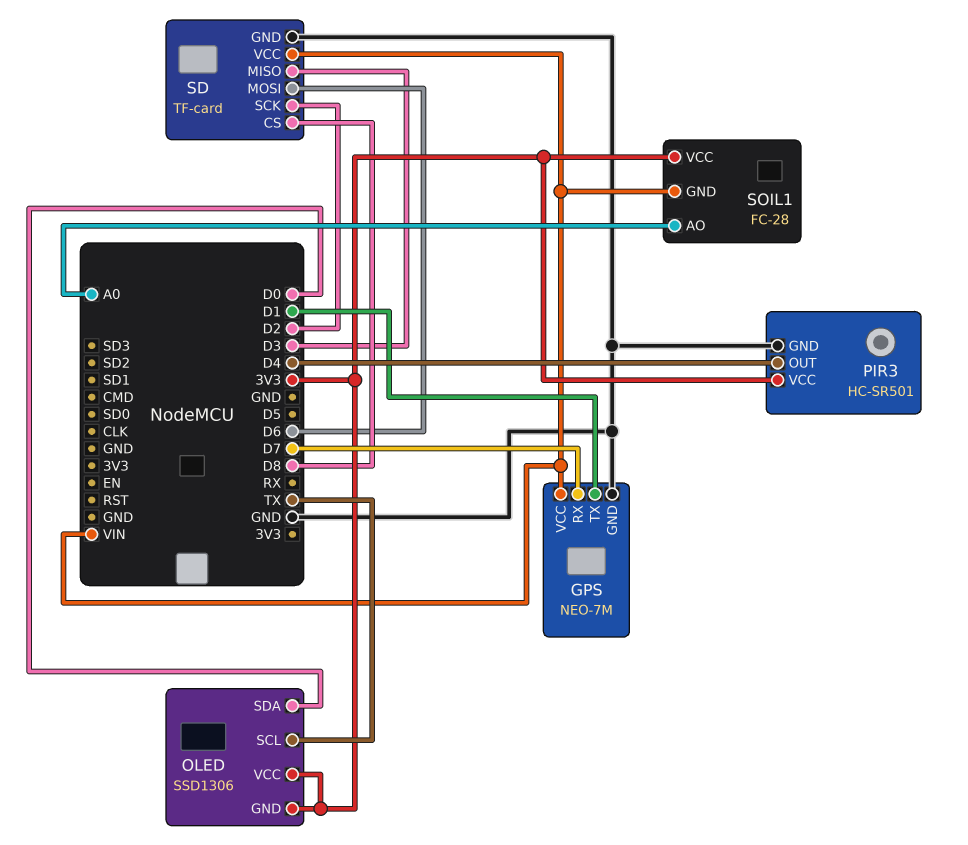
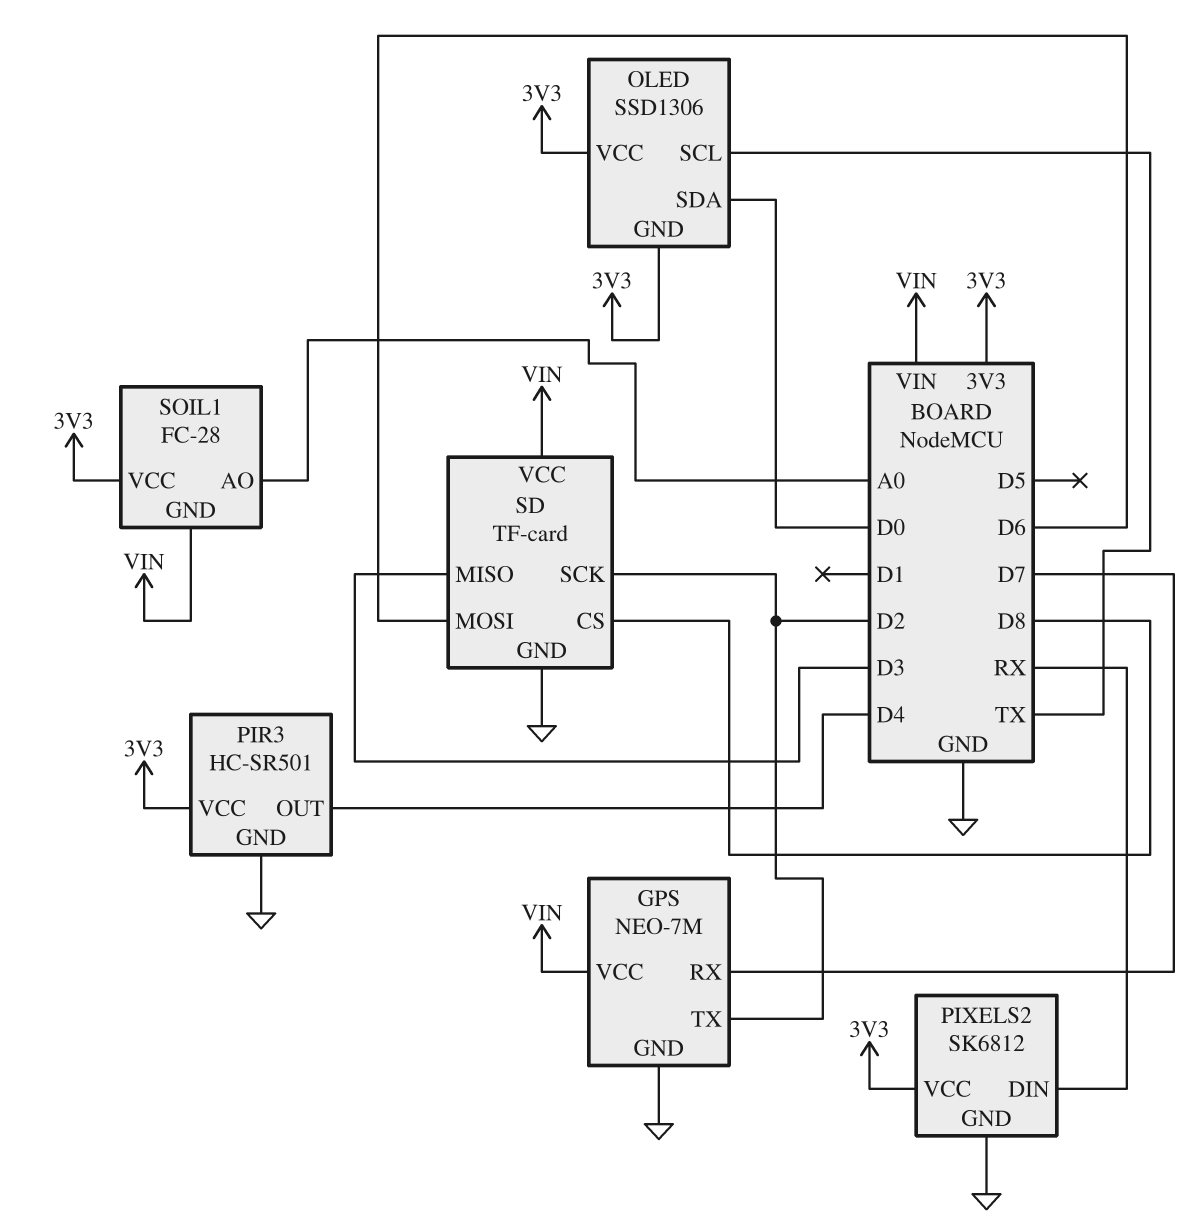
GPS pin TX: D1 -> D2
PIXELS2: none -> SK6812
PIXELS2 pin DIN: none -> RX
PIXELS2 pin GND: none -> GND
PIXELS2 pin VCC: none -> 3V3

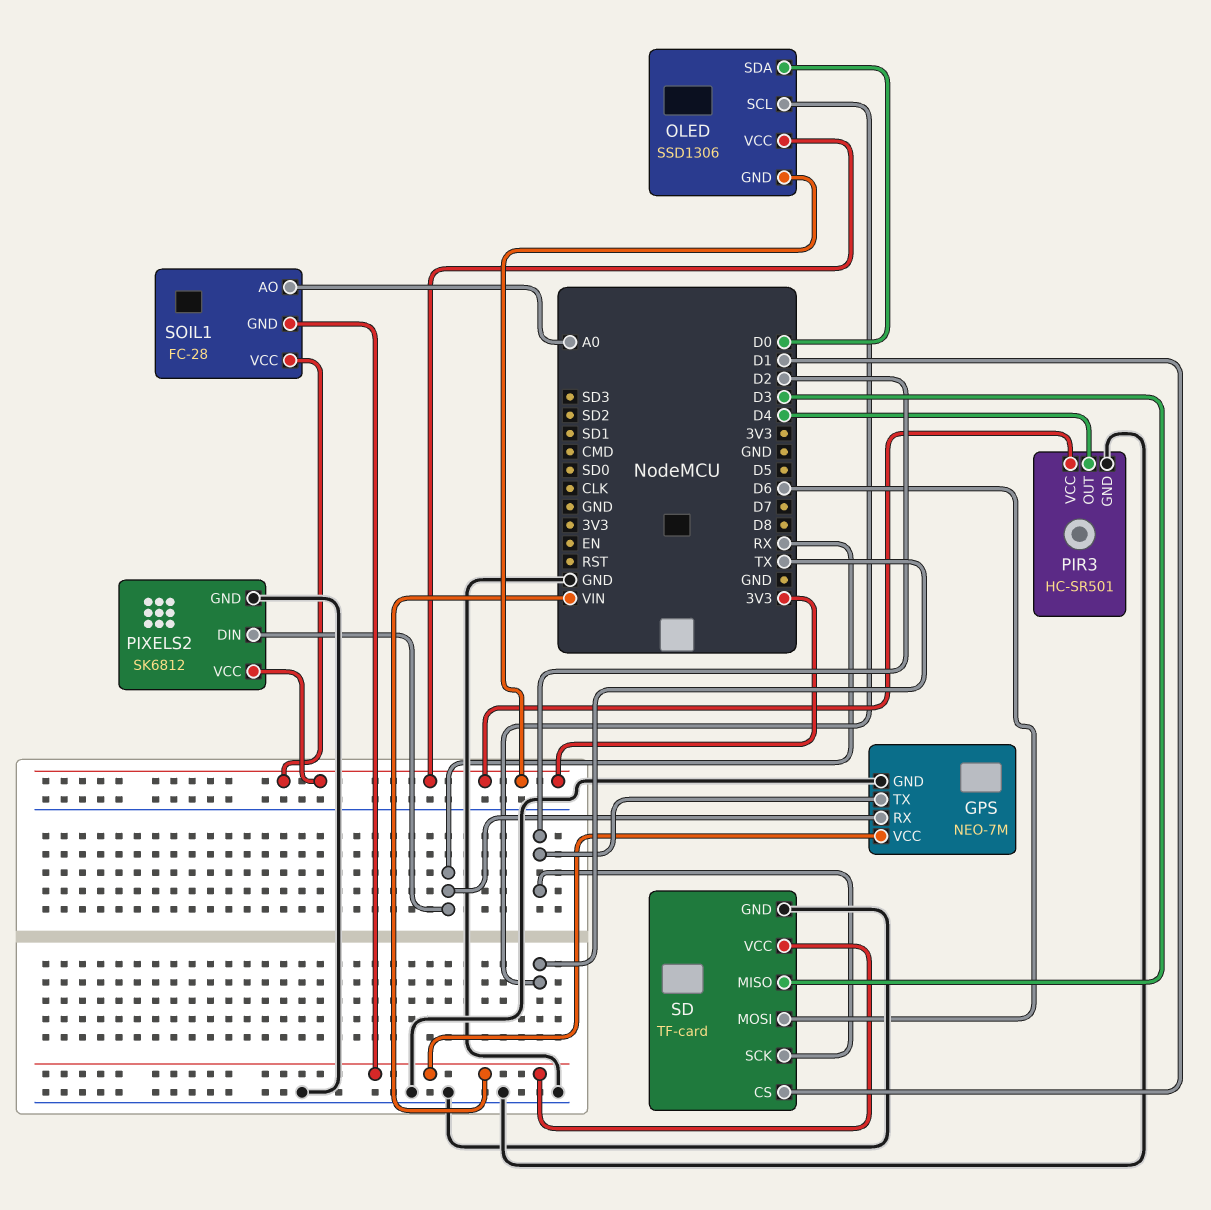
GPS pin RX: D7 -> RX
SD pin CS: D8 -> D1

